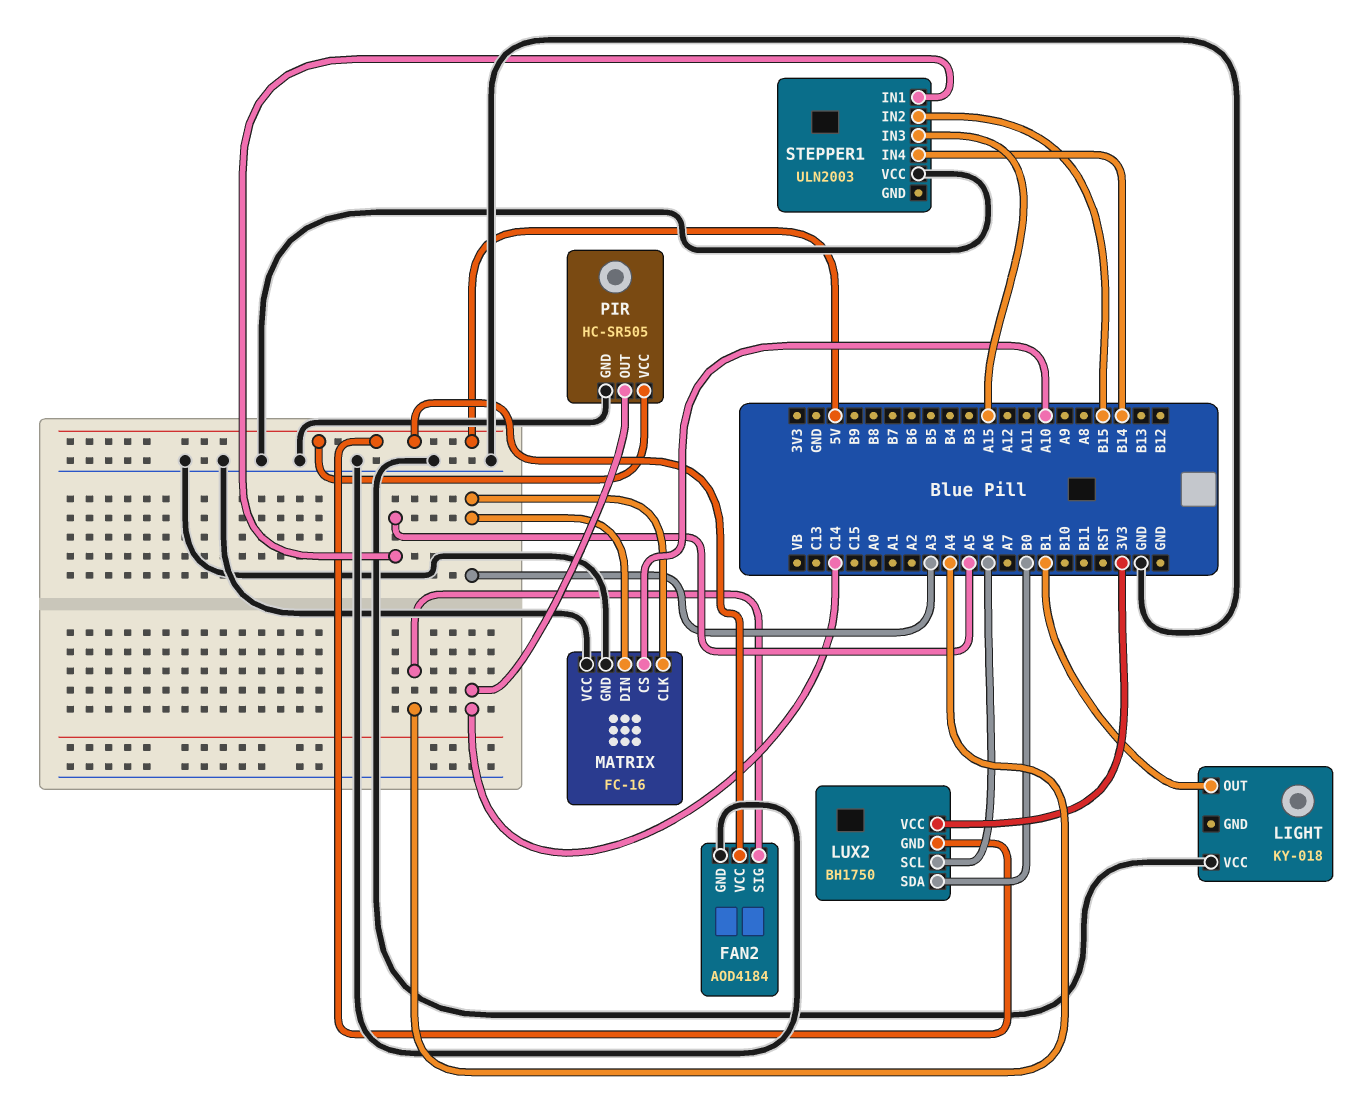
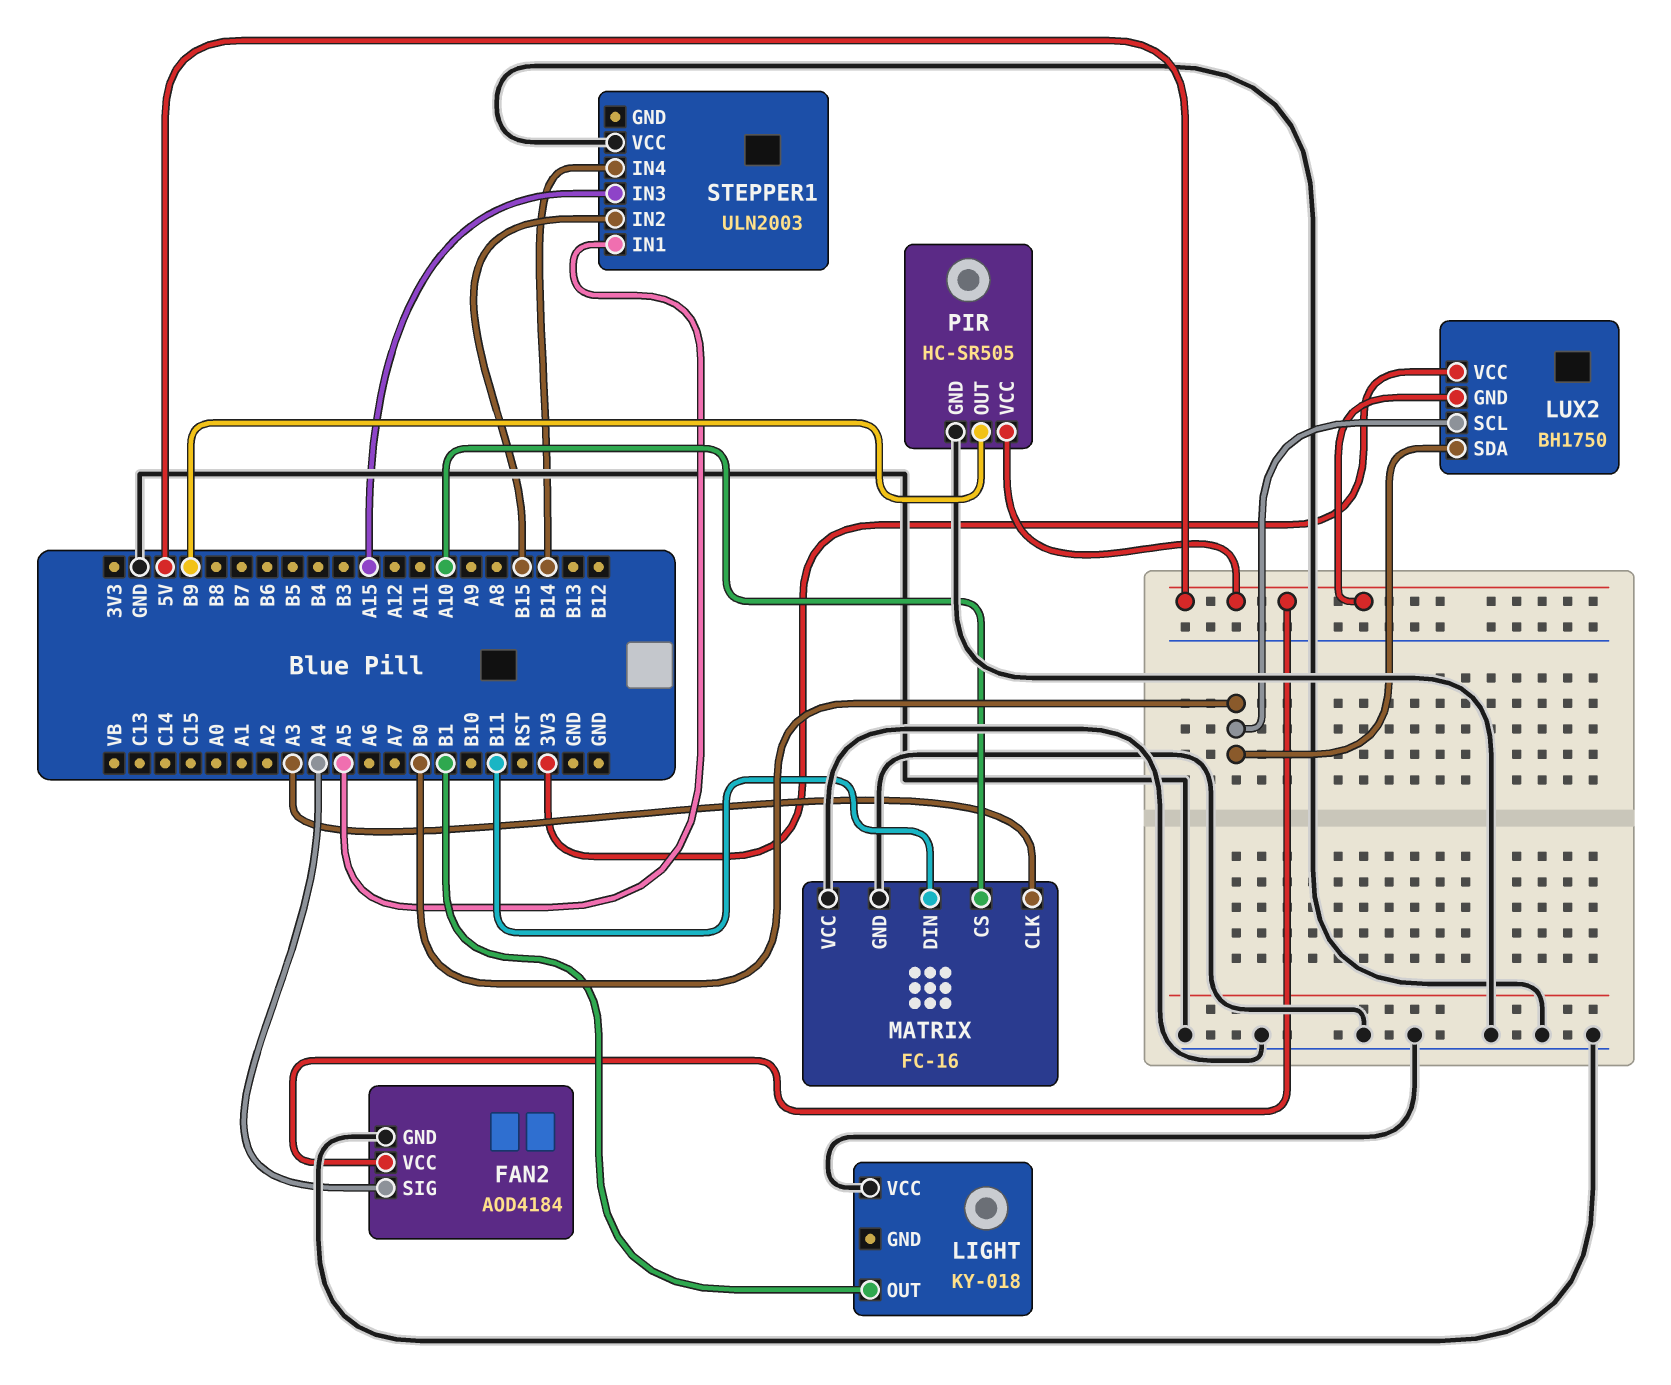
LUX2 pin SCL: A6 -> B0
MATRIX pin DIN: A3 -> B11
PIR pin OUT: C14 -> B9

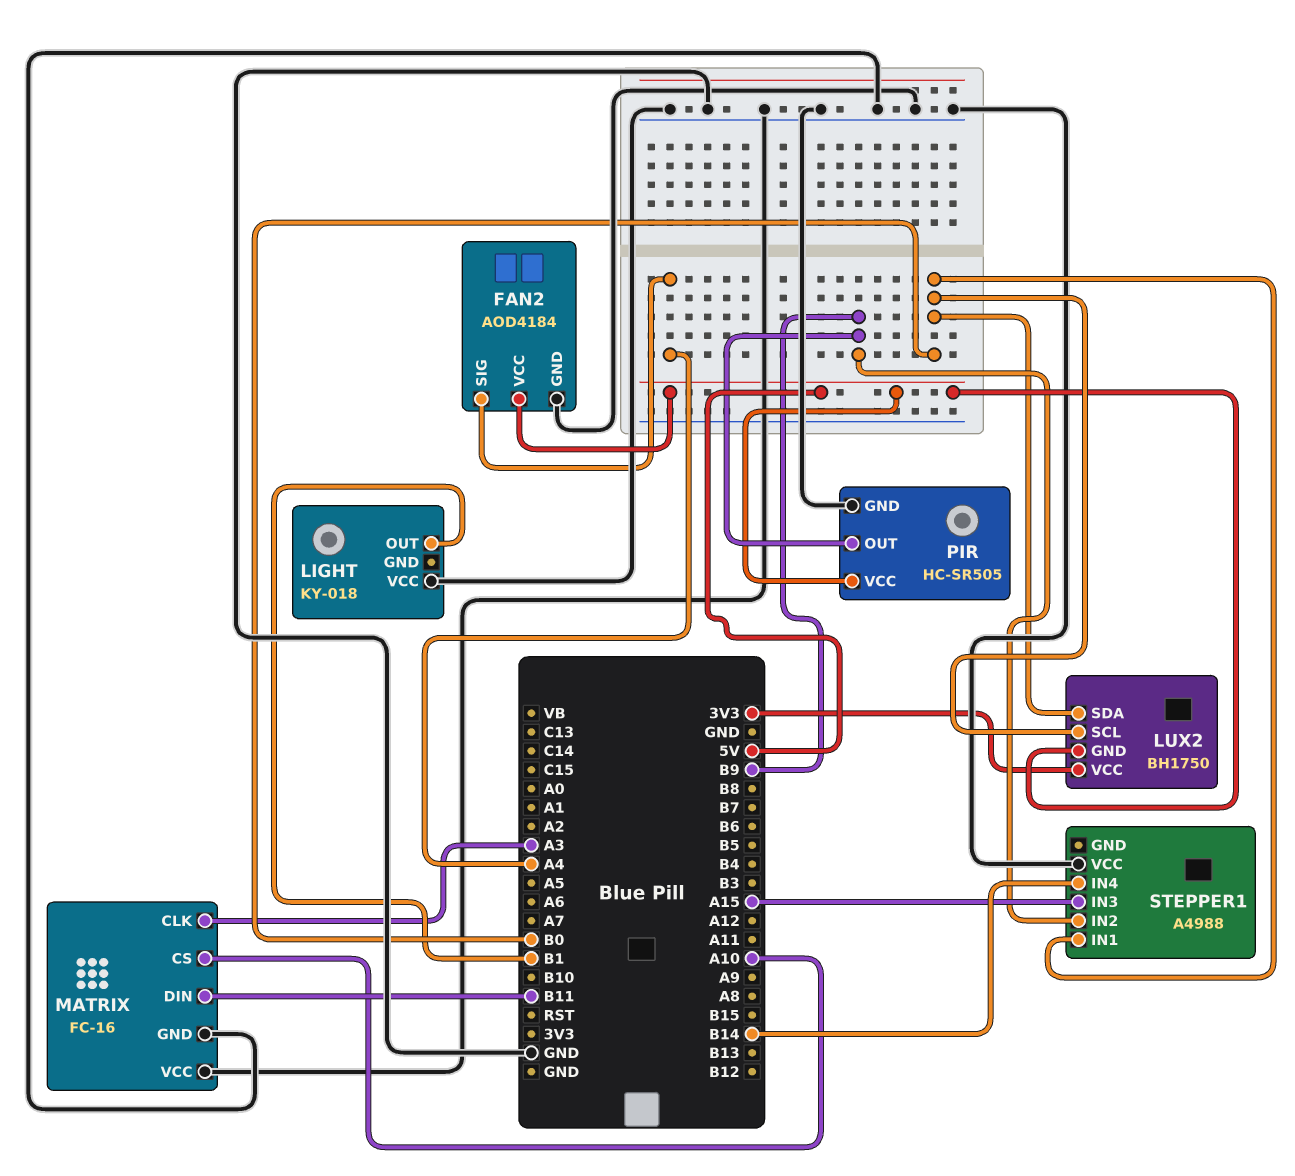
STEPPER1: ULN2003 -> A4988
STEPPER1 pin IN1: A5 -> B0
STEPPER1 pin IN2: B15 -> B9

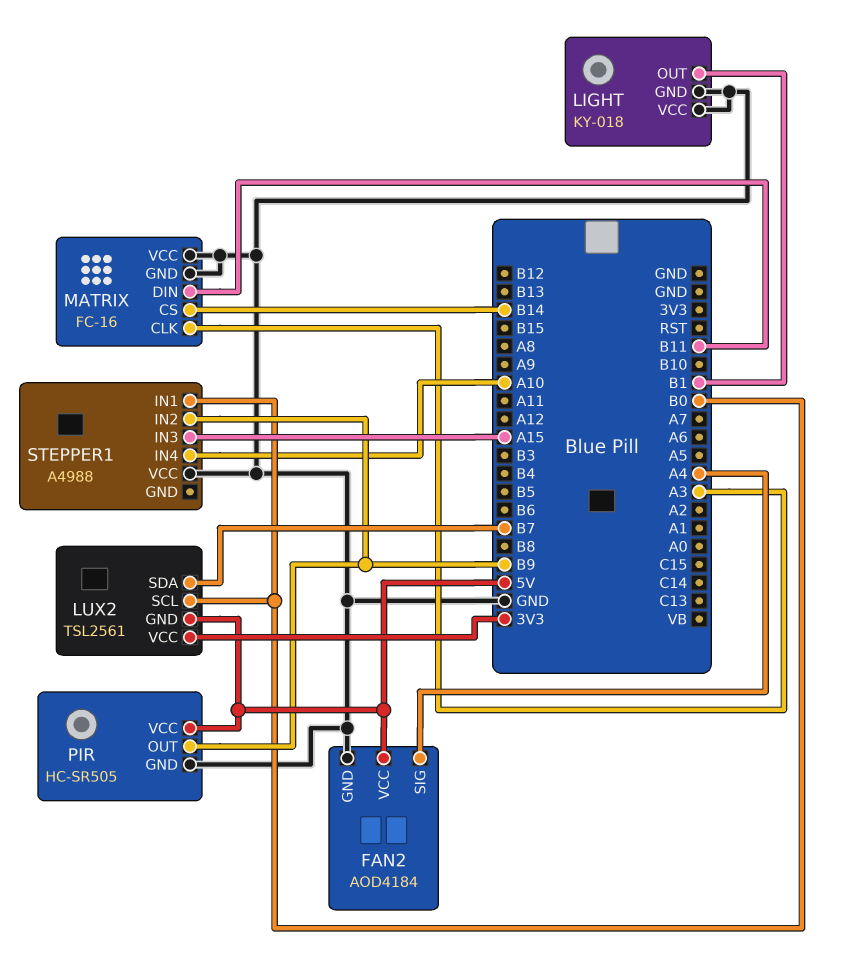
LIGHT pin GND: none -> GND
LUX2: BH1750 -> TSL2561
LUX2 pin SDA: B0 -> B7
MATRIX pin CS: A10 -> B14
STEPPER1 pin IN4: B14 -> A10

